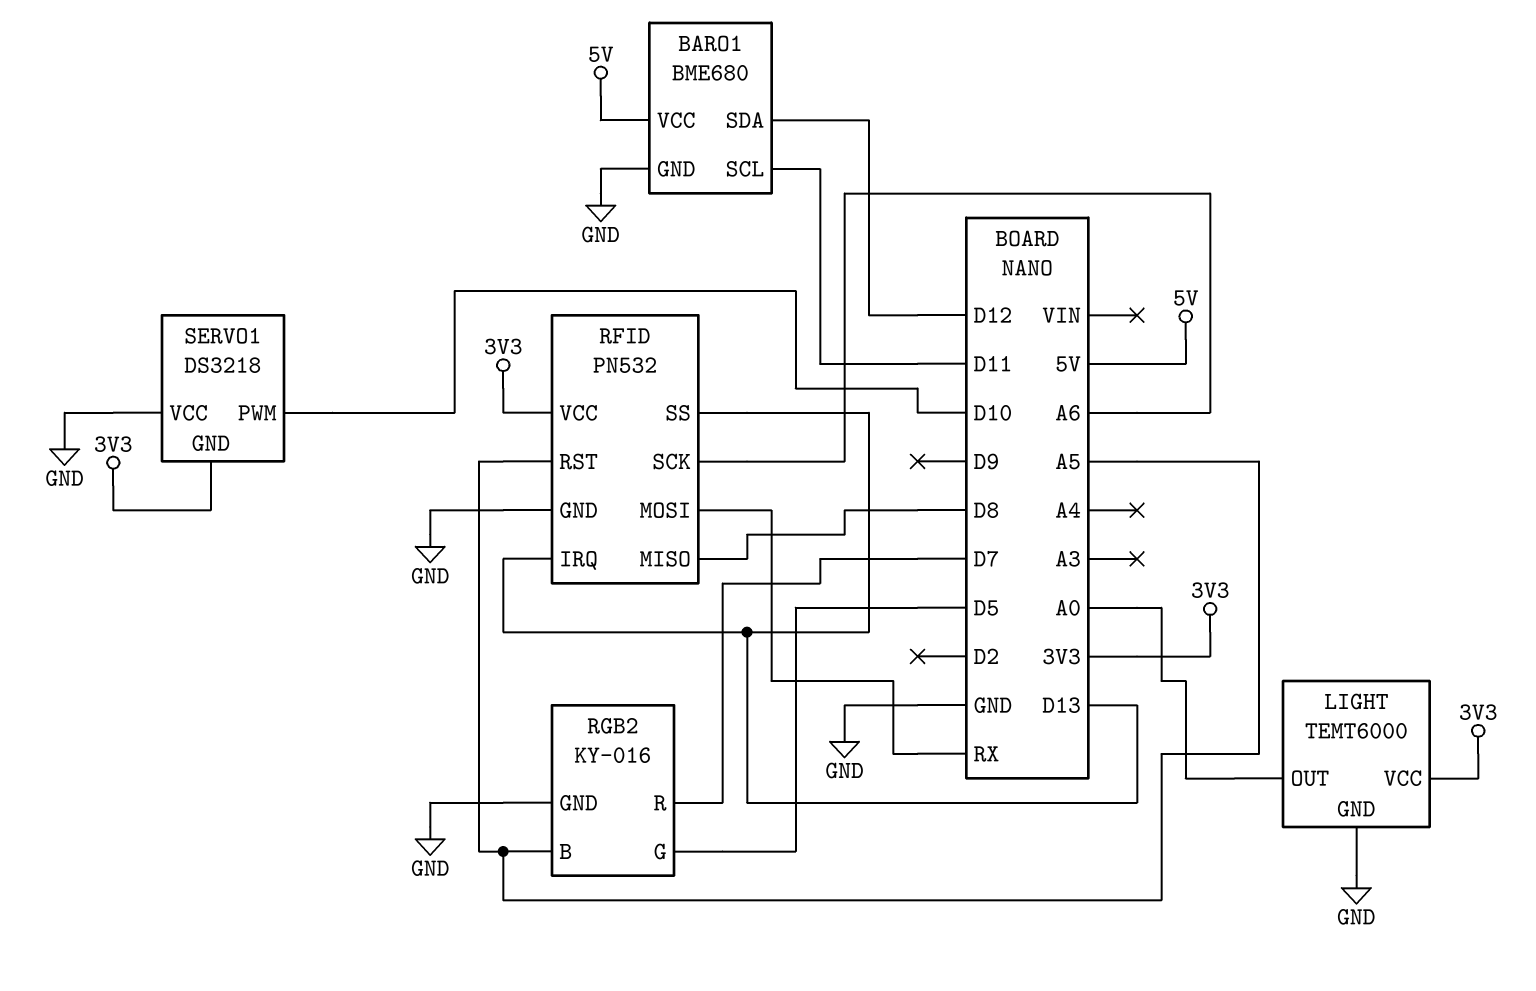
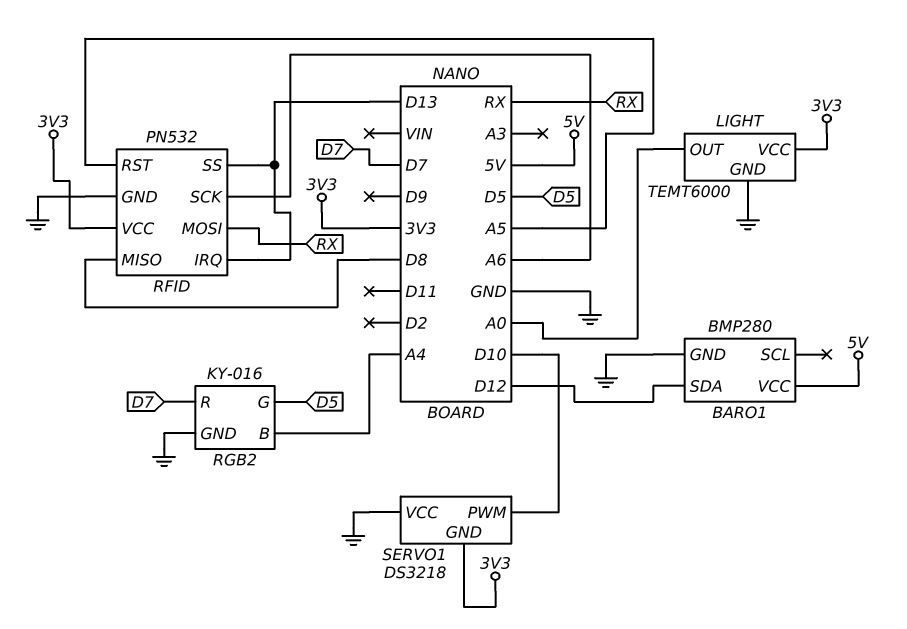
BARO1: BME680 -> BMP280
BARO1 pin SCL: D11 -> none
RGB2 pin B: A5 -> A4

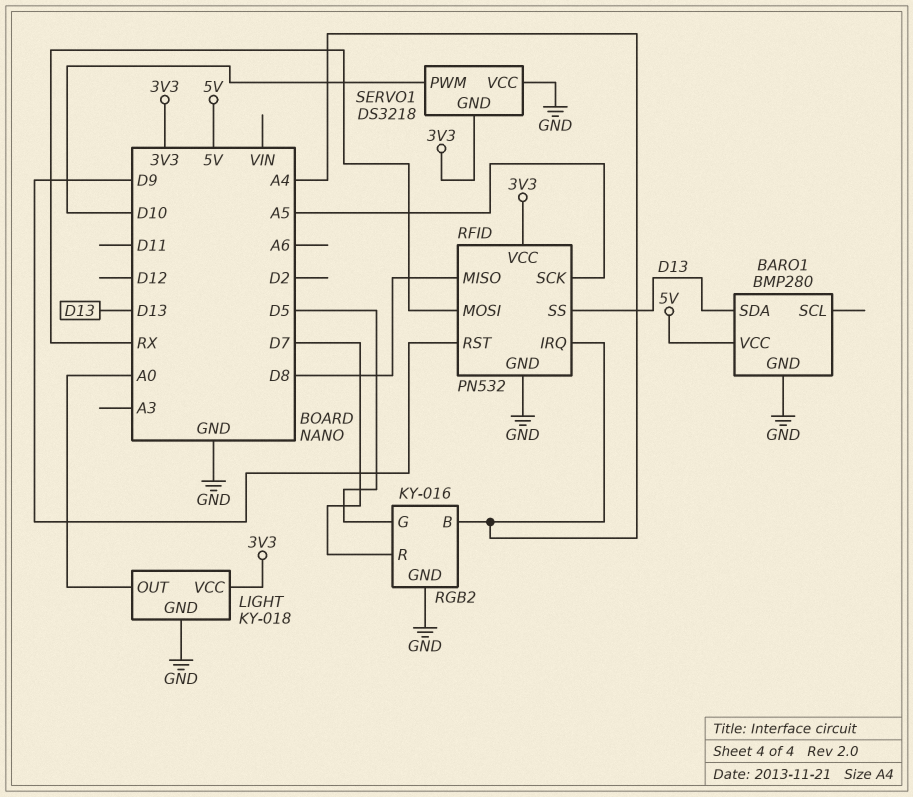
BARO1 pin SDA: D12 -> D13
LIGHT: TEMT6000 -> KY-018
RFID pin IRQ: D13 -> A4
RFID pin RST: A5 -> D9
RFID pin SCK: A6 -> A5

